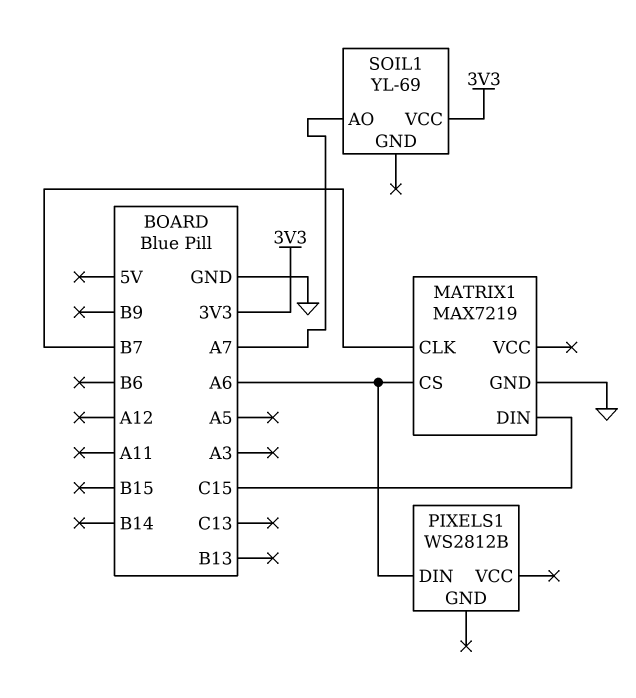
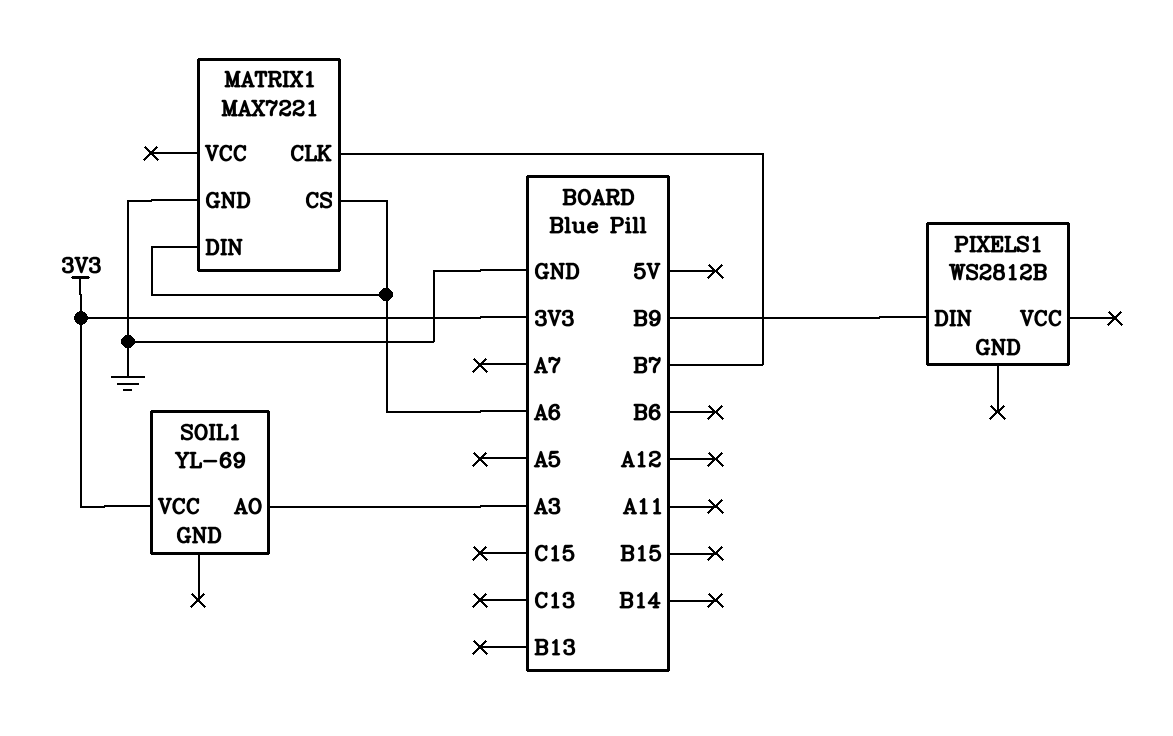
MATRIX1: MAX7219 -> MAX7221
MATRIX1 pin DIN: C15 -> A6
PIXELS1 pin DIN: A6 -> B9
SOIL1 pin AO: A7 -> A3

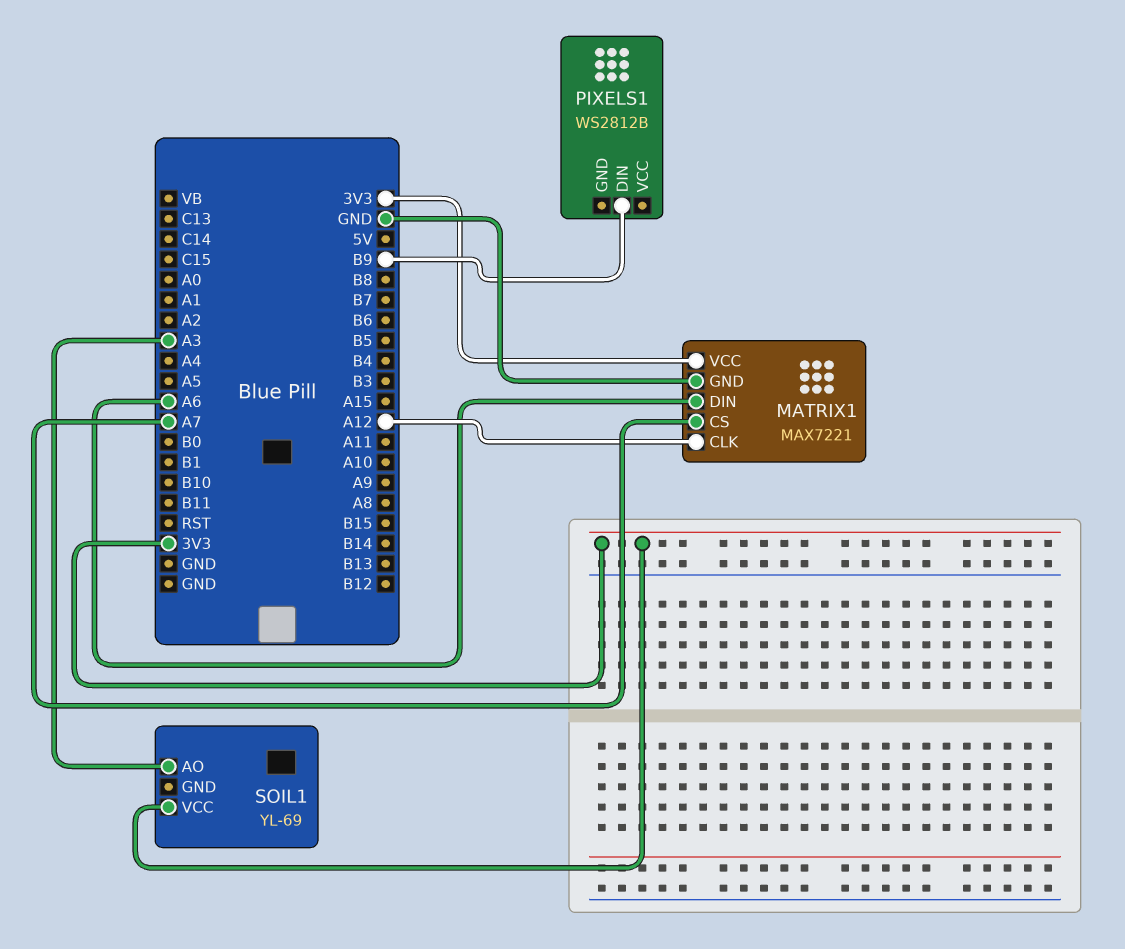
MATRIX1 pin CLK: B7 -> A12
MATRIX1 pin CS: A6 -> A7
MATRIX1 pin VCC: none -> 3V3

